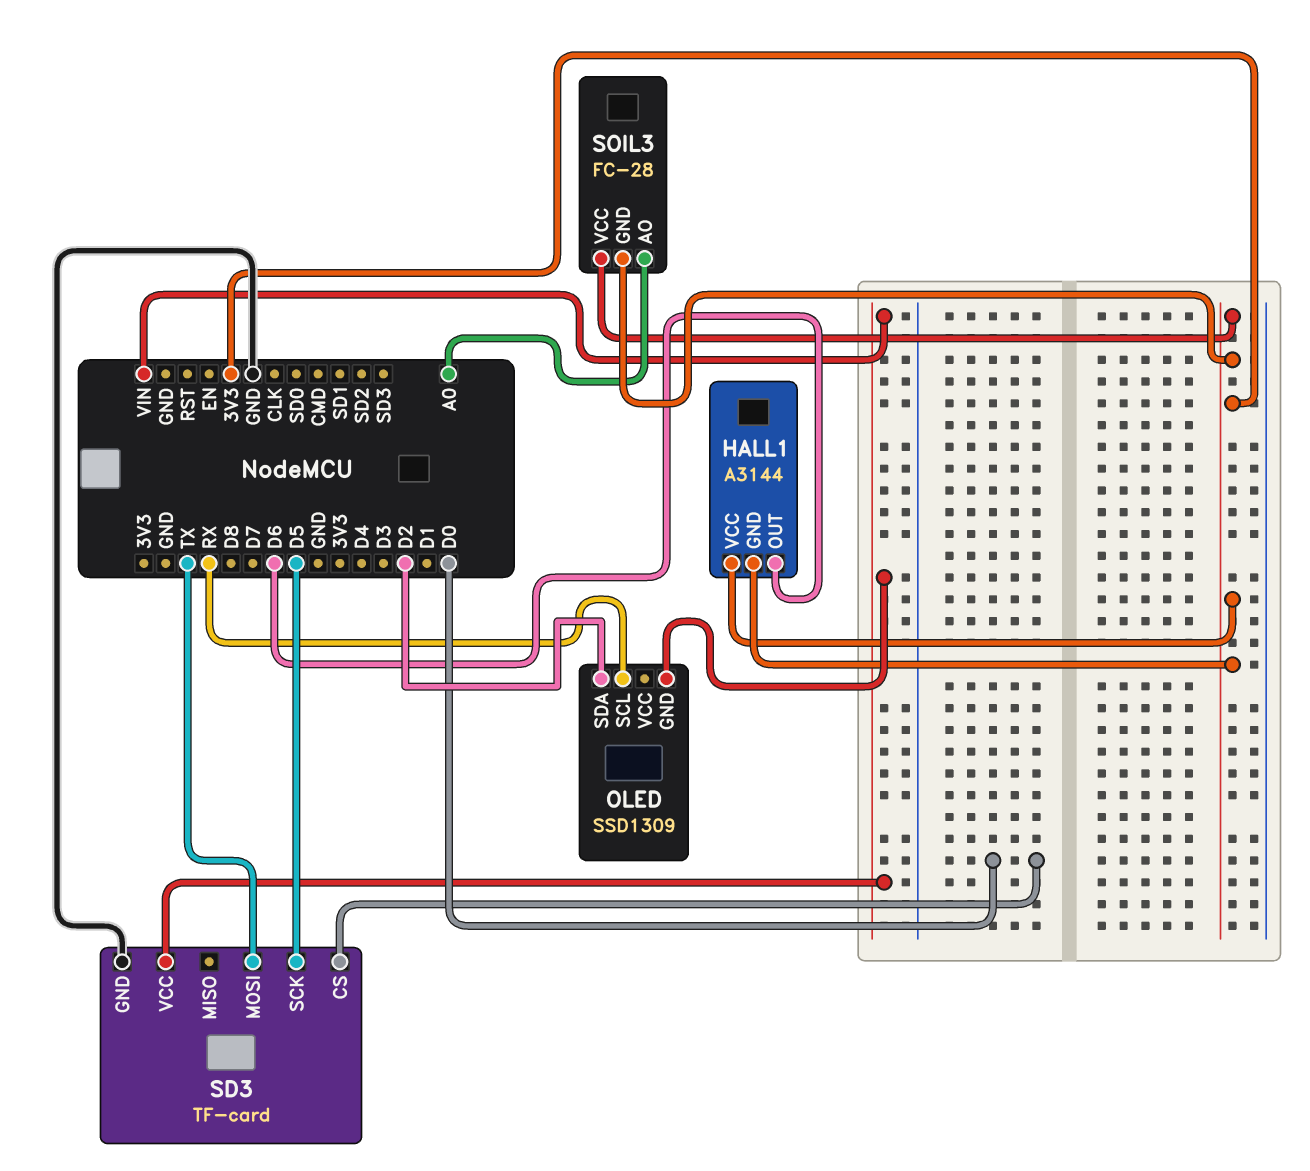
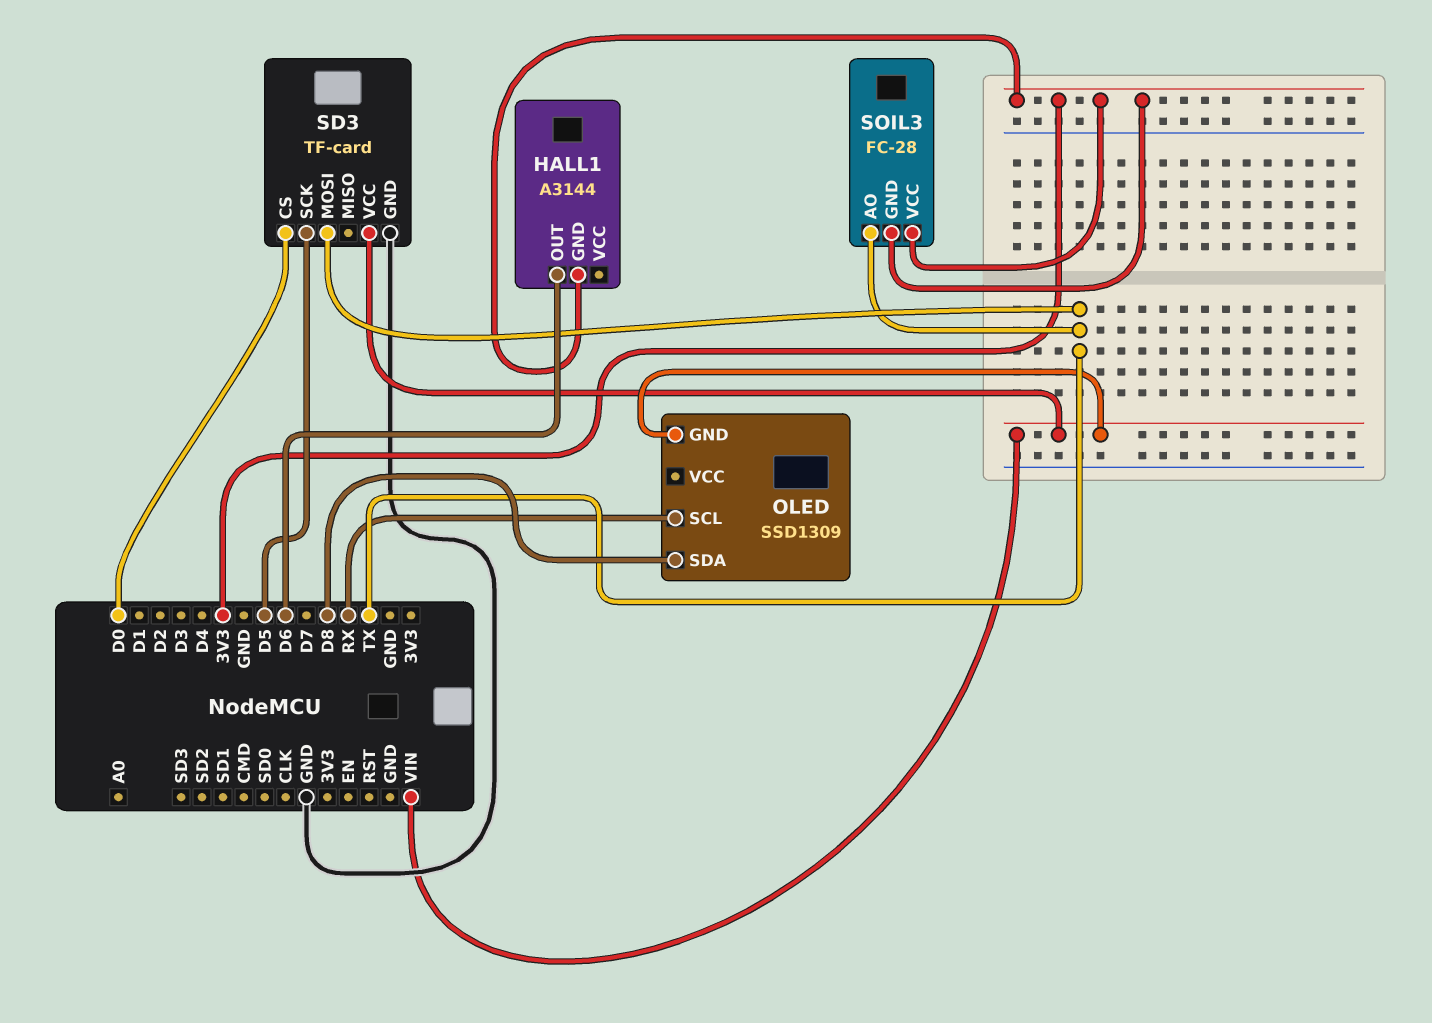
HALL1 pin VCC: 3V3 -> none
OLED pin SDA: D2 -> D8
SOIL3 pin AO: A0 -> TX

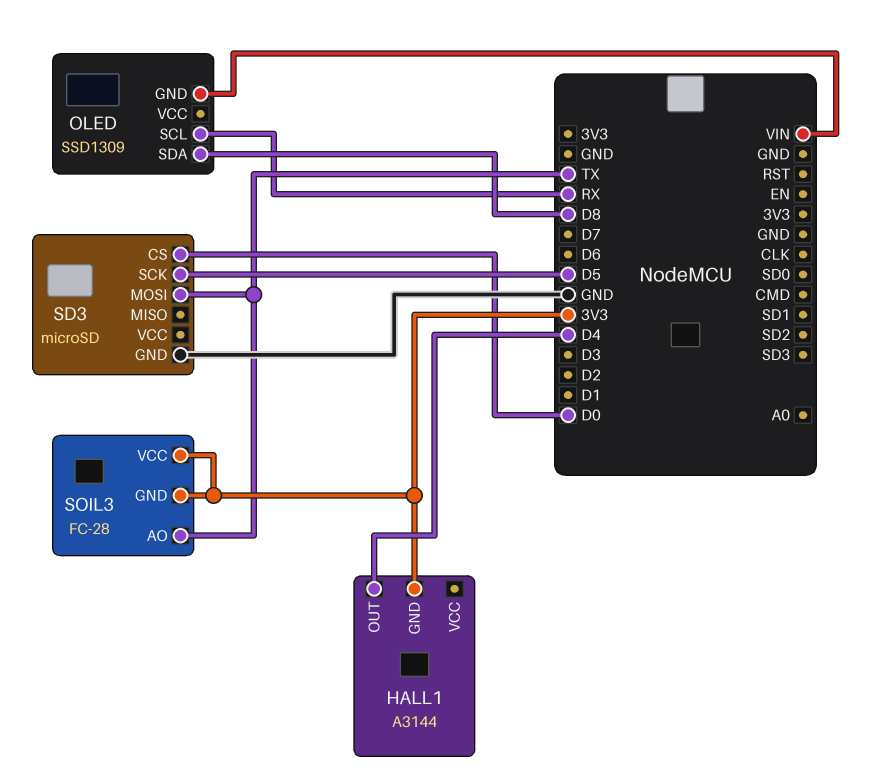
HALL1 pin OUT: D6 -> D4
SD3: TF-card -> microSD
SD3 pin VCC: VIN -> none

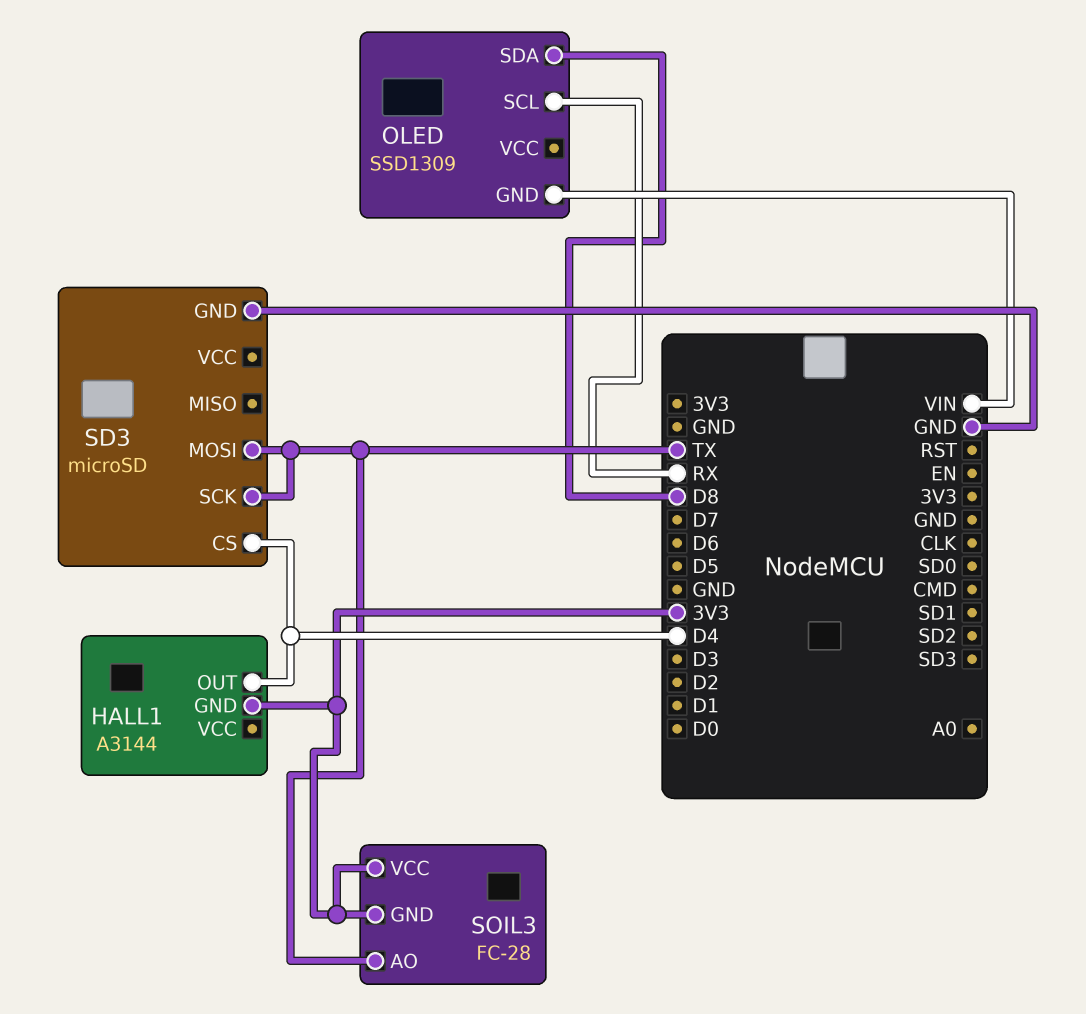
SD3 pin CS: D0 -> D4
SD3 pin SCK: D5 -> TX

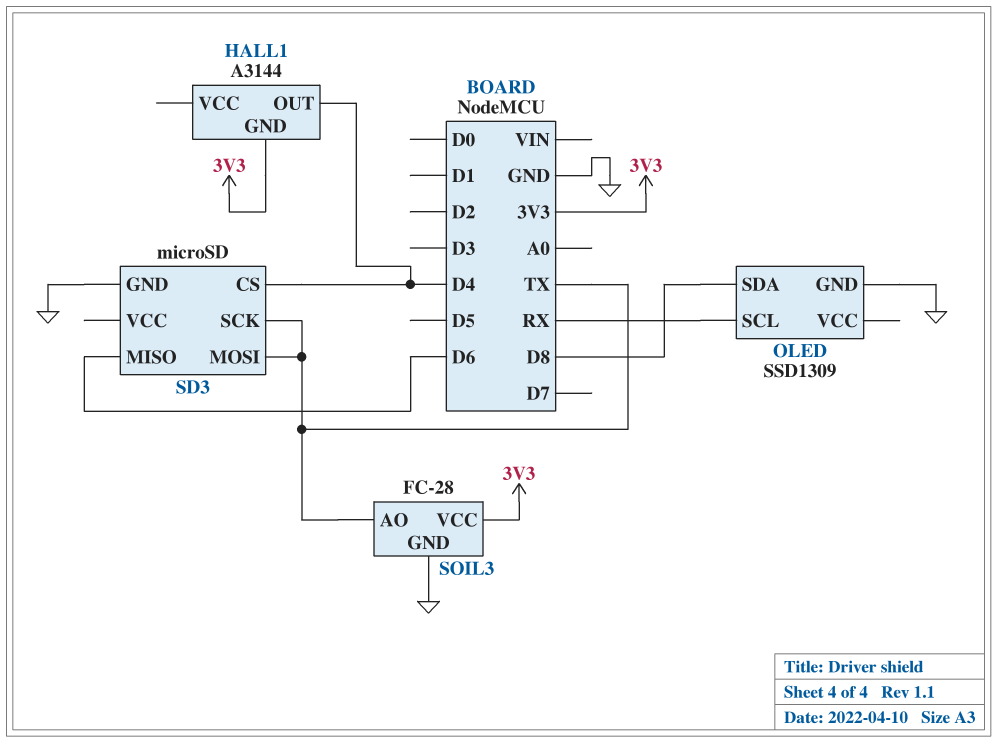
OLED pin GND: VIN -> GND
SD3 pin MISO: none -> D6
SOIL3 pin GND: 3V3 -> GND

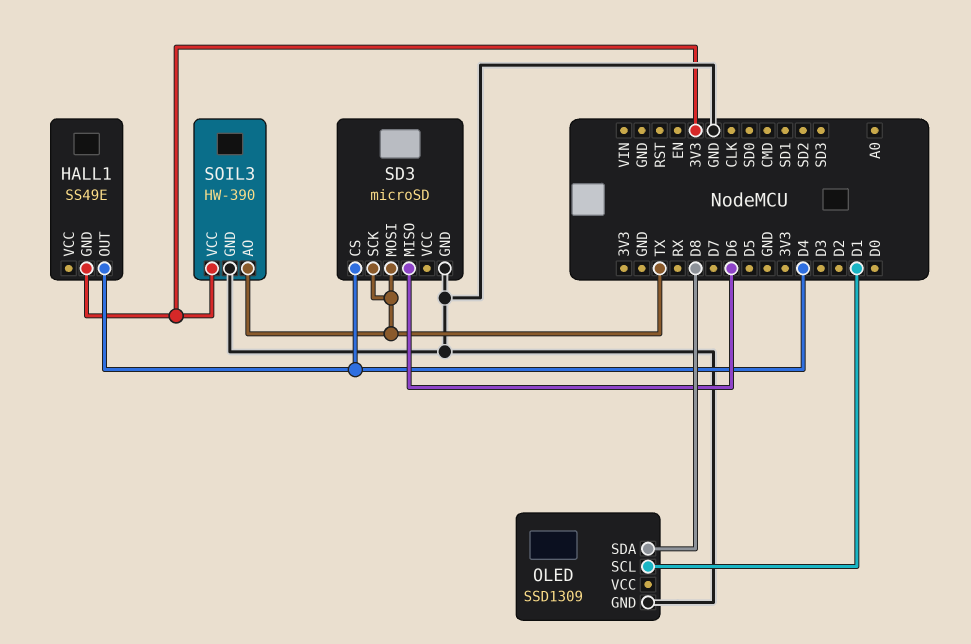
HALL1: A3144 -> SS49E
OLED pin SCL: RX -> D1
SOIL3: FC-28 -> HW-390

